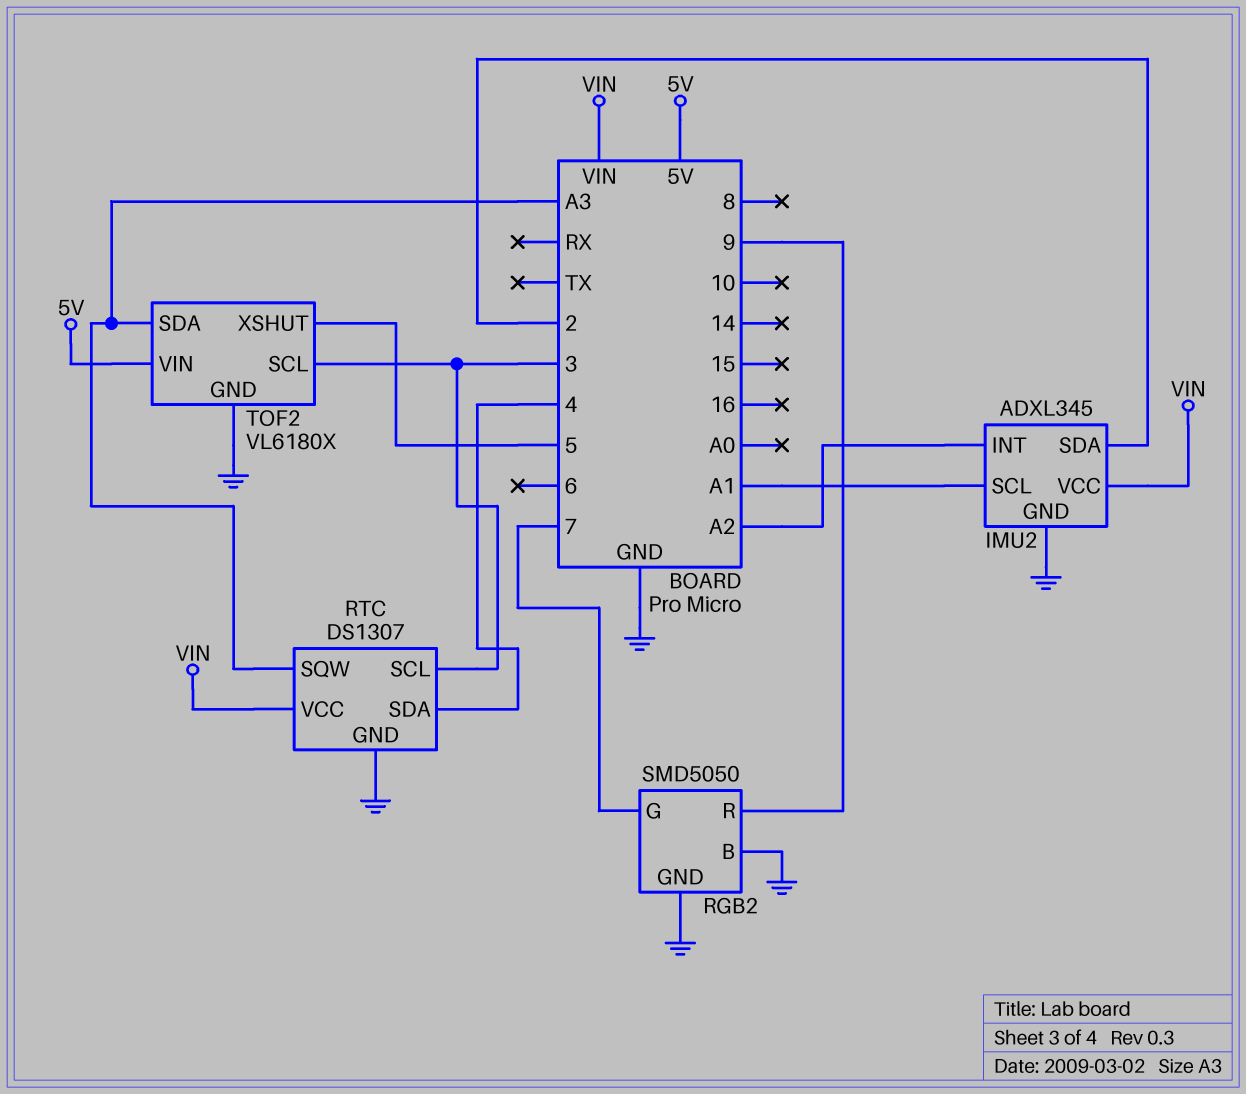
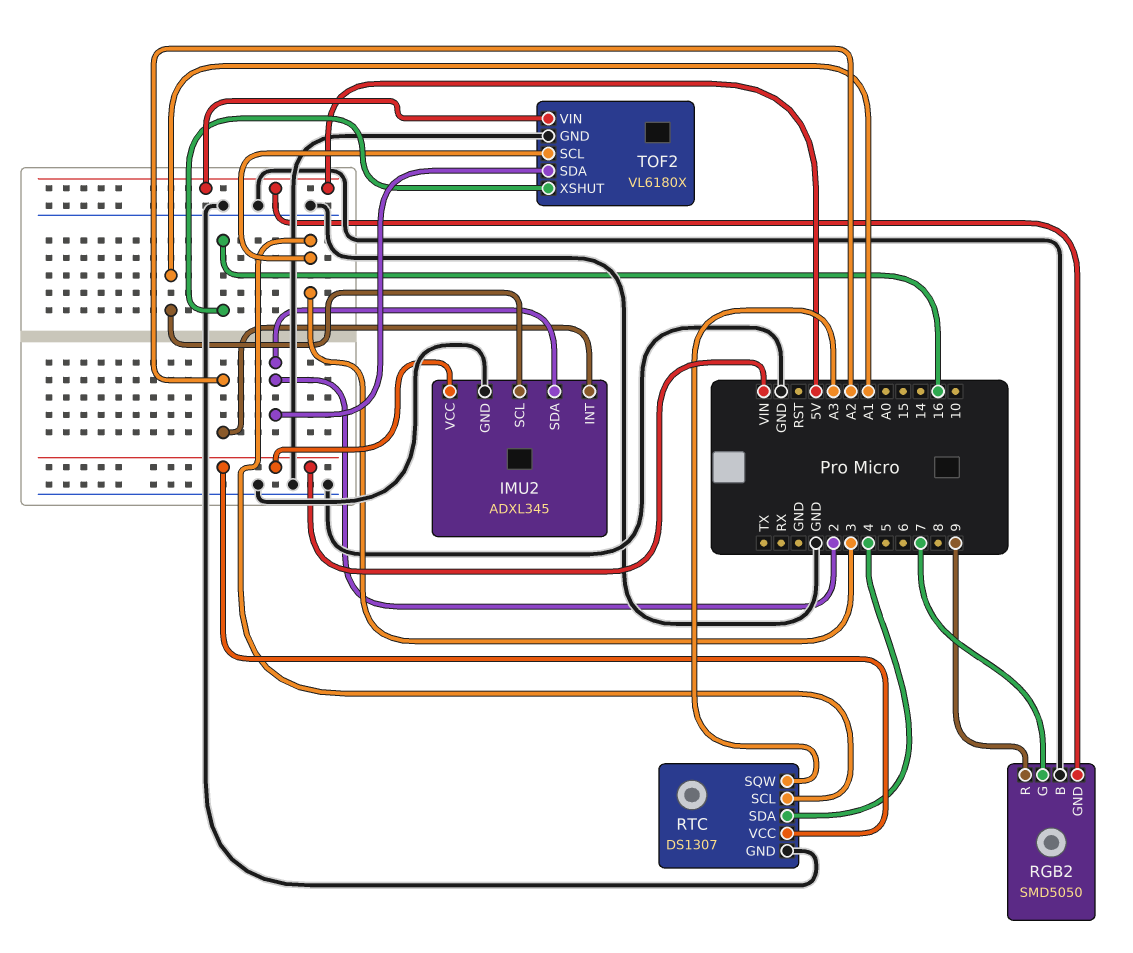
RGB2 pin GND: GND -> 5V
TOF2 pin SDA: A3 -> 2
TOF2 pin XSHUT: 5 -> 16

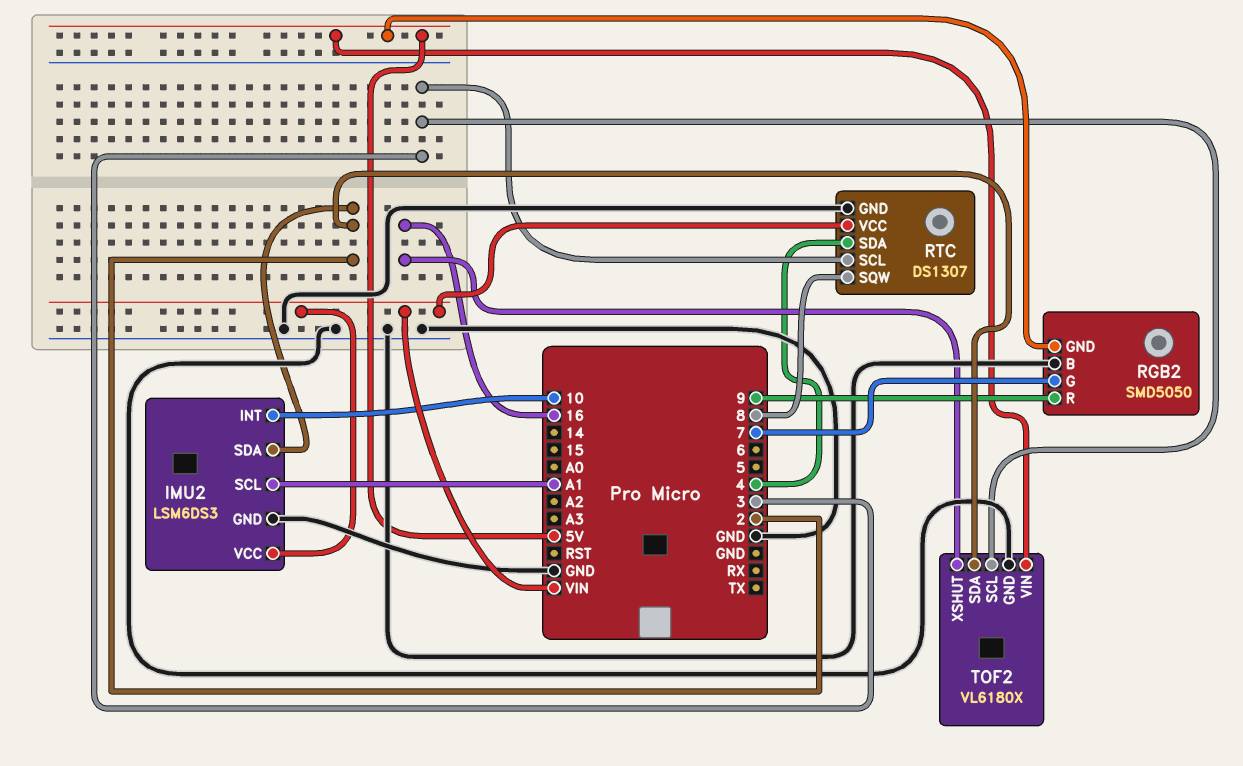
IMU2: ADXL345 -> LSM6DS3
IMU2 pin INT: A2 -> 10
RTC pin SQW: A3 -> 8

